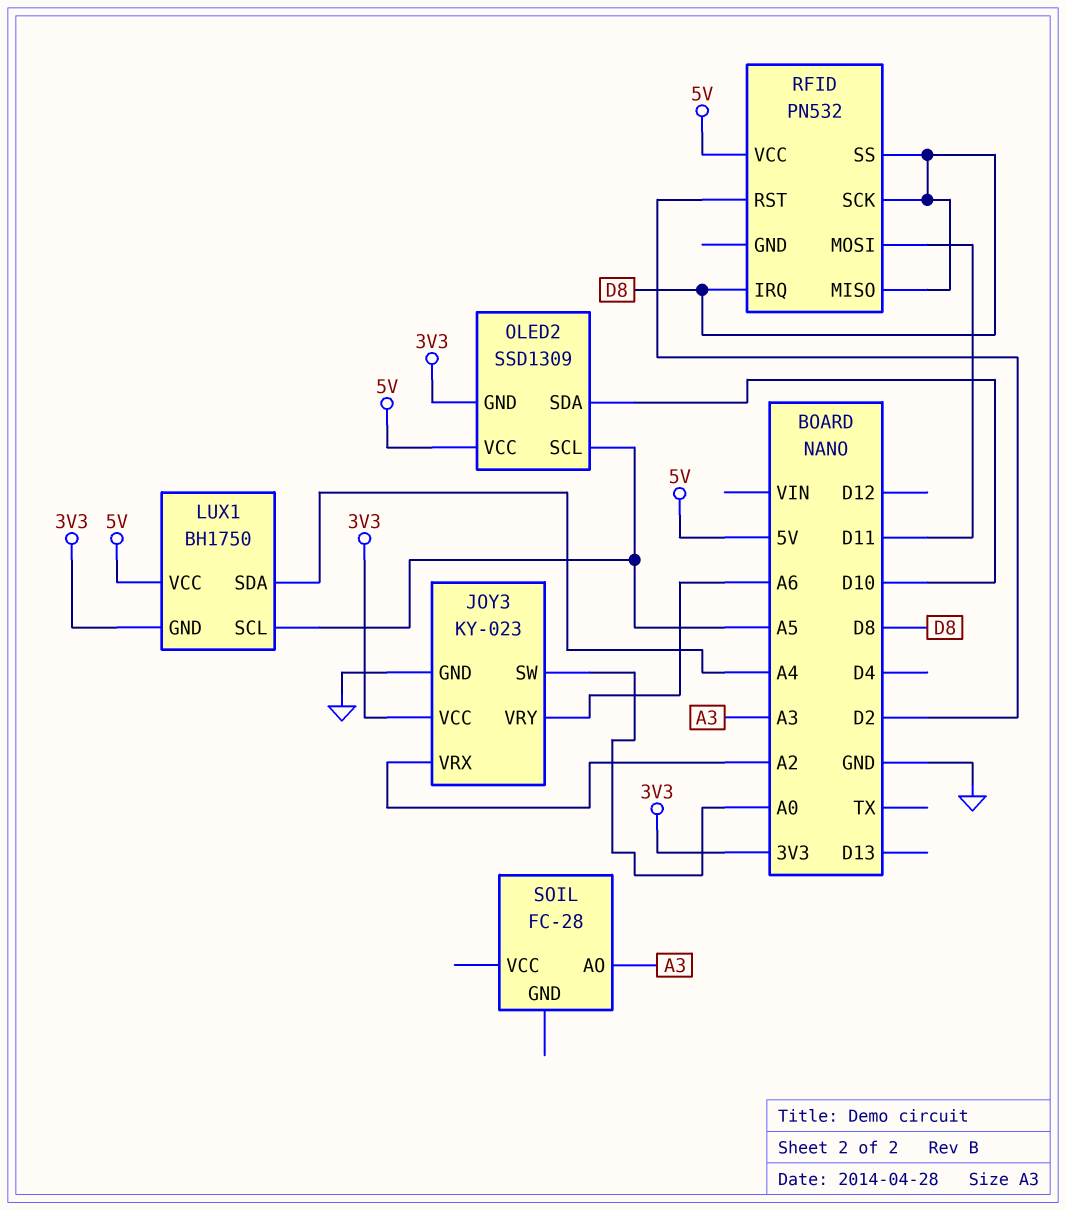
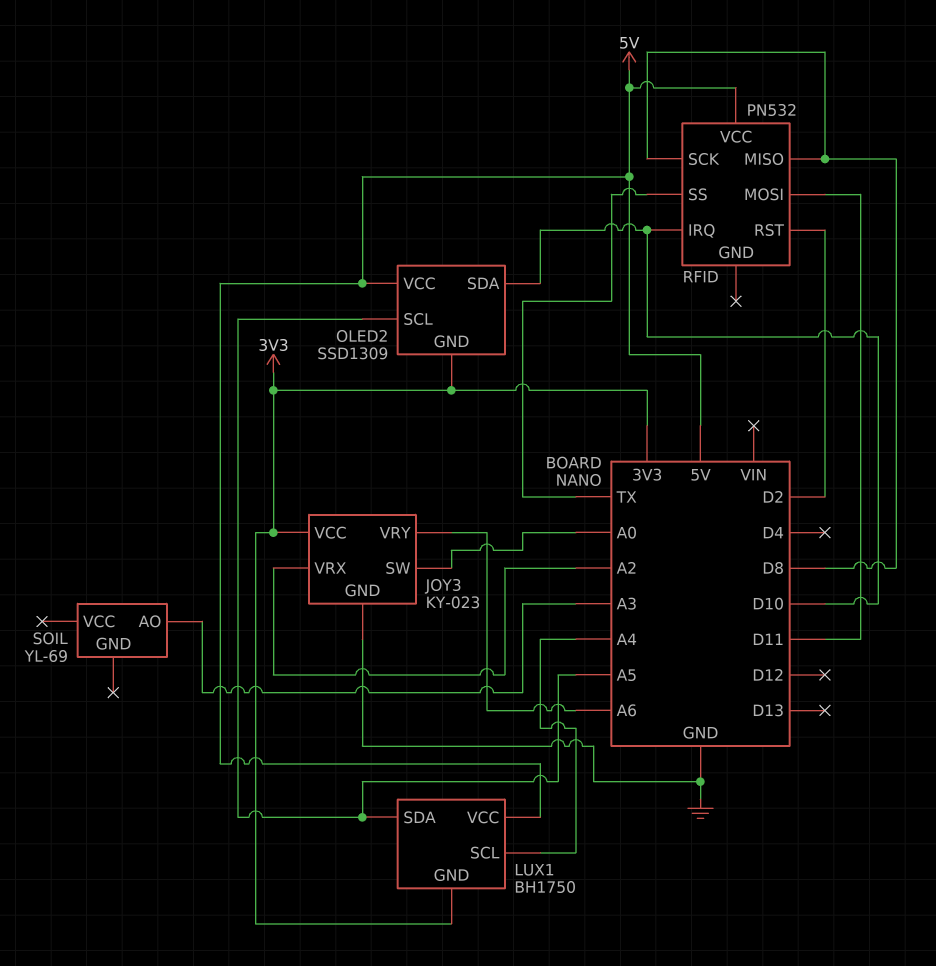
LUX1 pin SCL: A5 -> A4
LUX1 pin SDA: A4 -> A5
RFID pin IRQ: D8 -> D10
RFID pin SS: D8 -> TX
SOIL: FC-28 -> YL-69

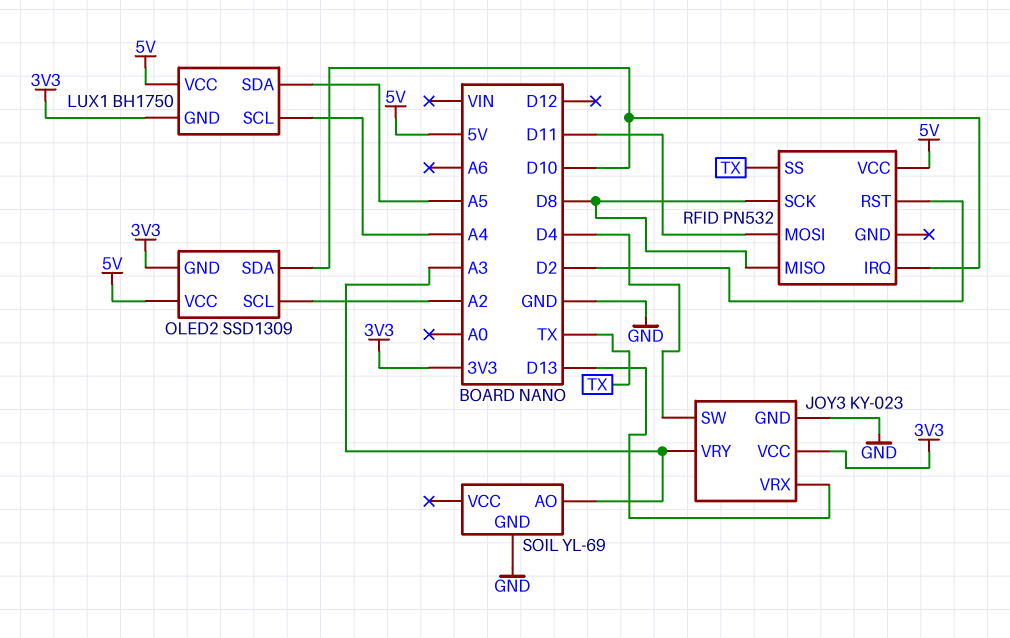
JOY3 pin SW: A0 -> D4
JOY3 pin VRX: A2 -> D13
JOY3 pin VRY: A6 -> A3
OLED2 pin SCL: A5 -> A2
SOIL pin GND: none -> GND

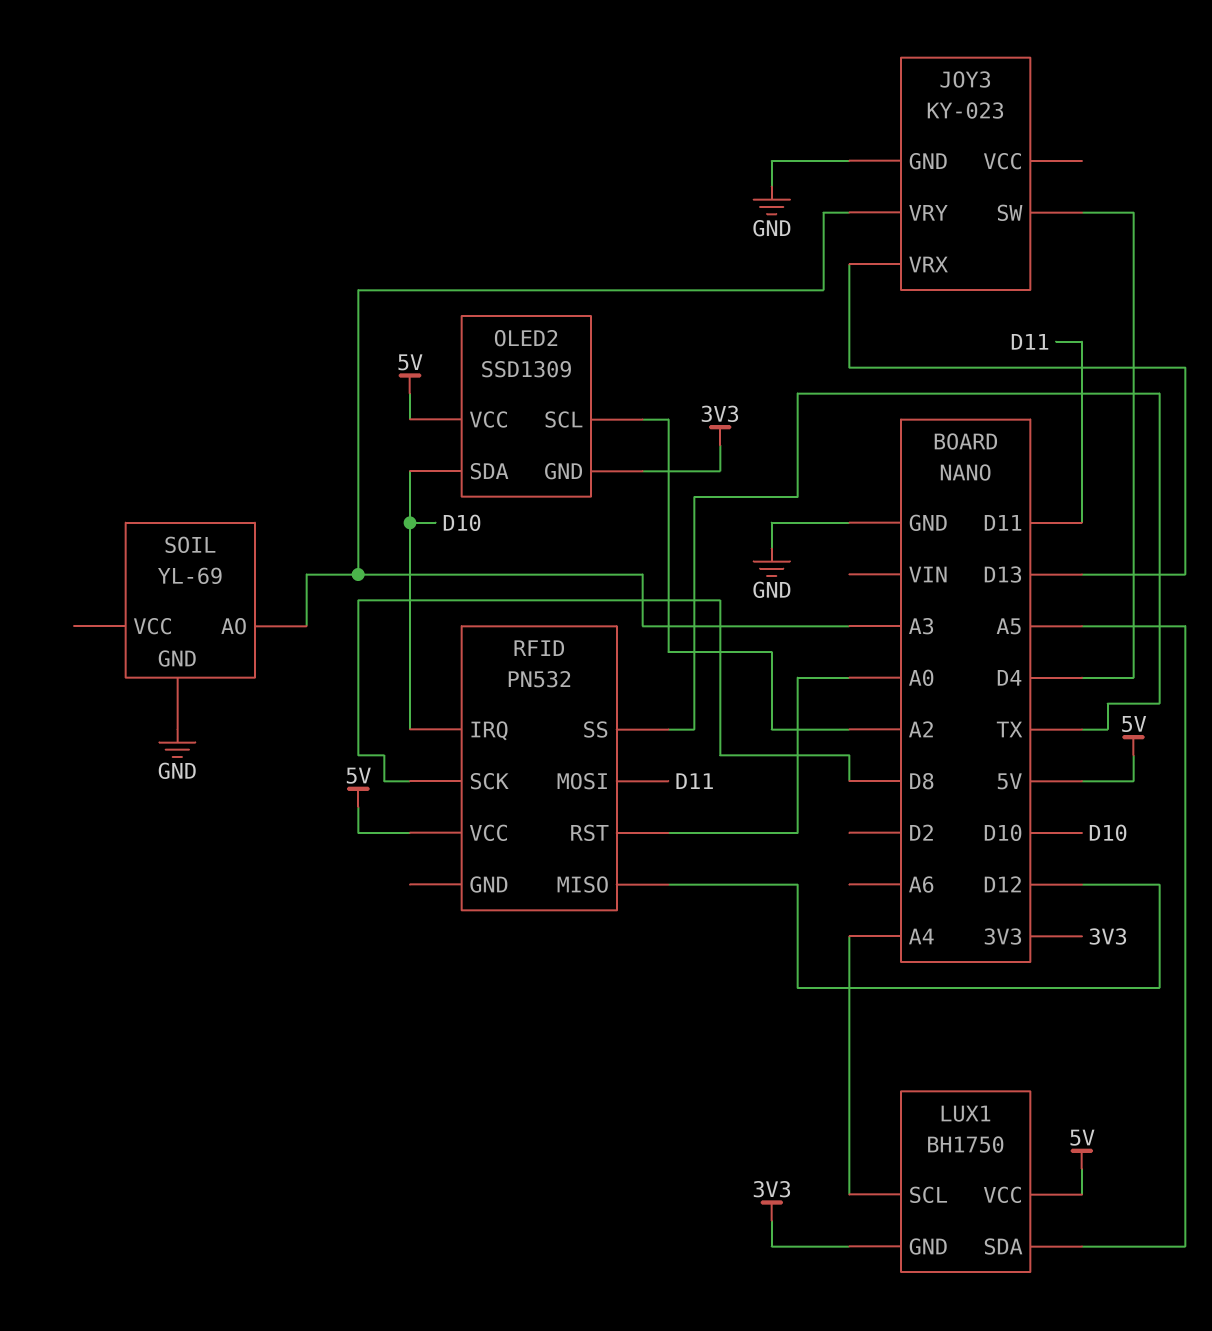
JOY3 pin VCC: 3V3 -> none
RFID pin MISO: D8 -> D12
RFID pin RST: D2 -> A0

